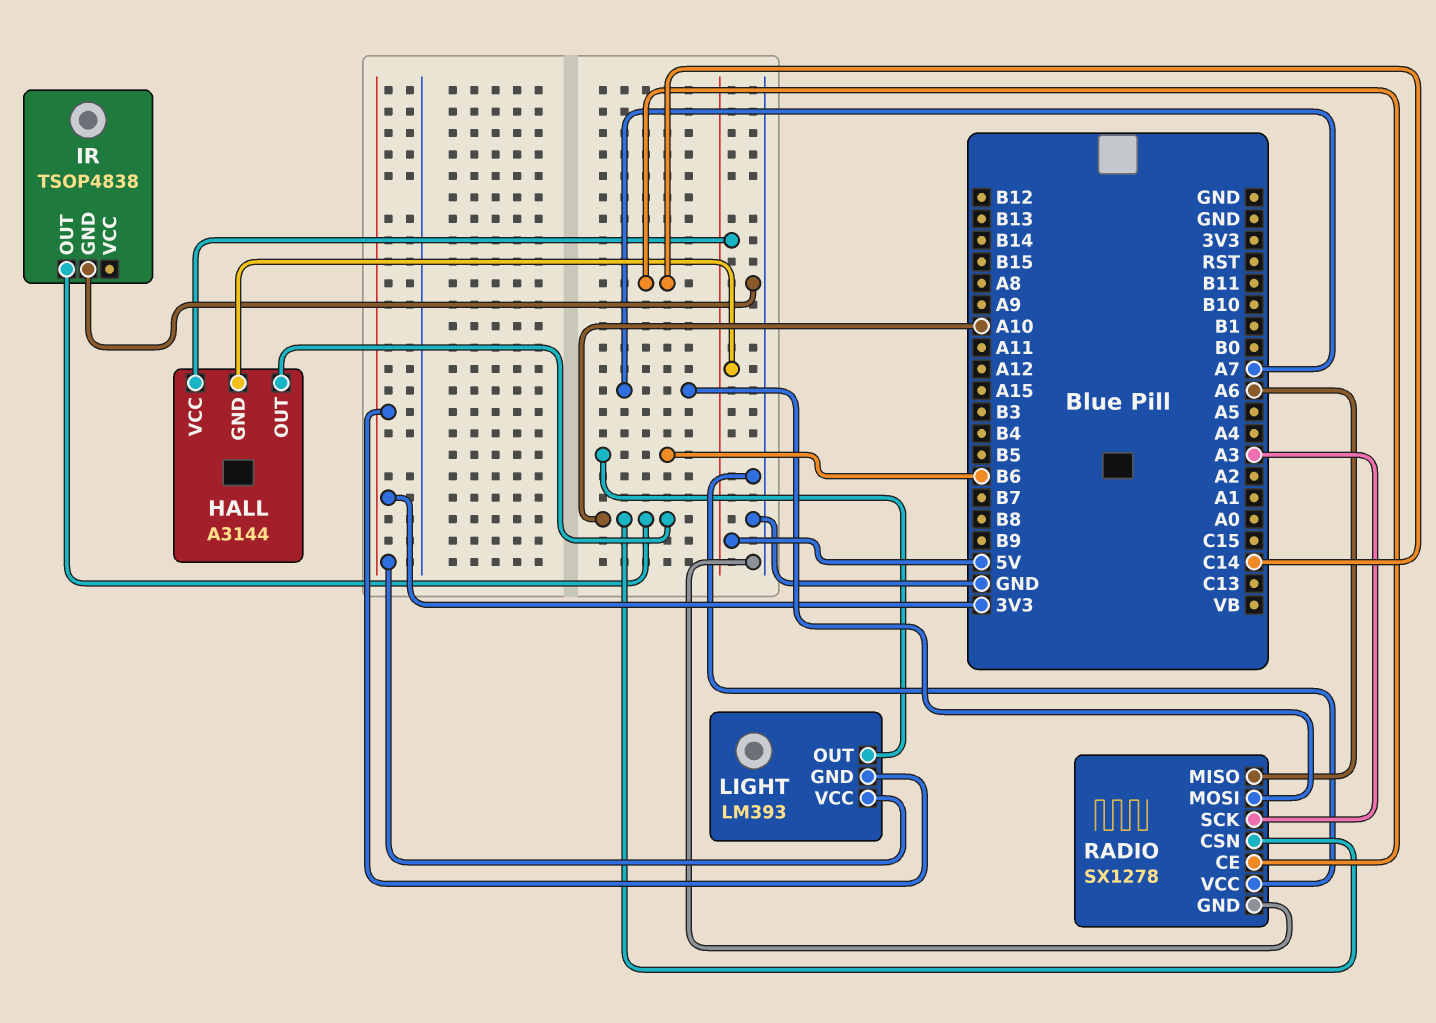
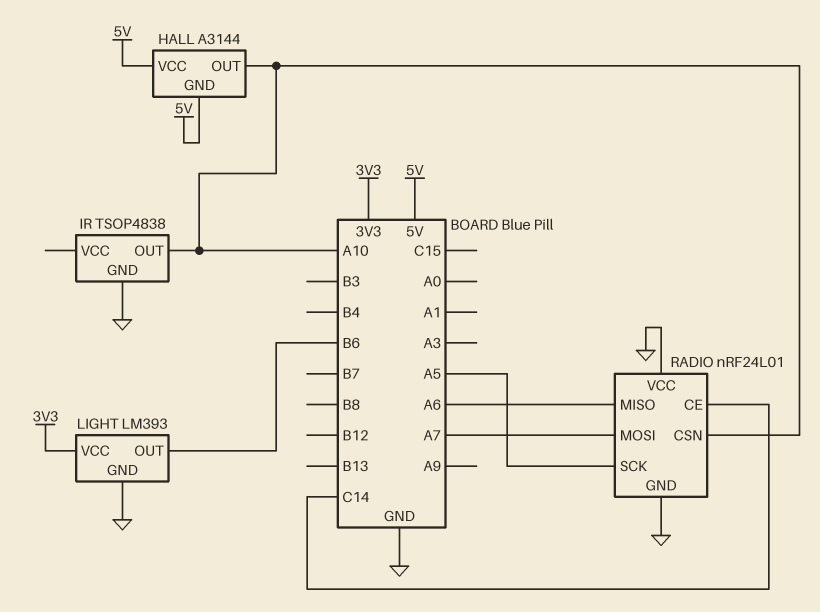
LIGHT pin GND: 3V3 -> GND
RADIO: SX1278 -> nRF24L01
RADIO pin SCK: A3 -> A5

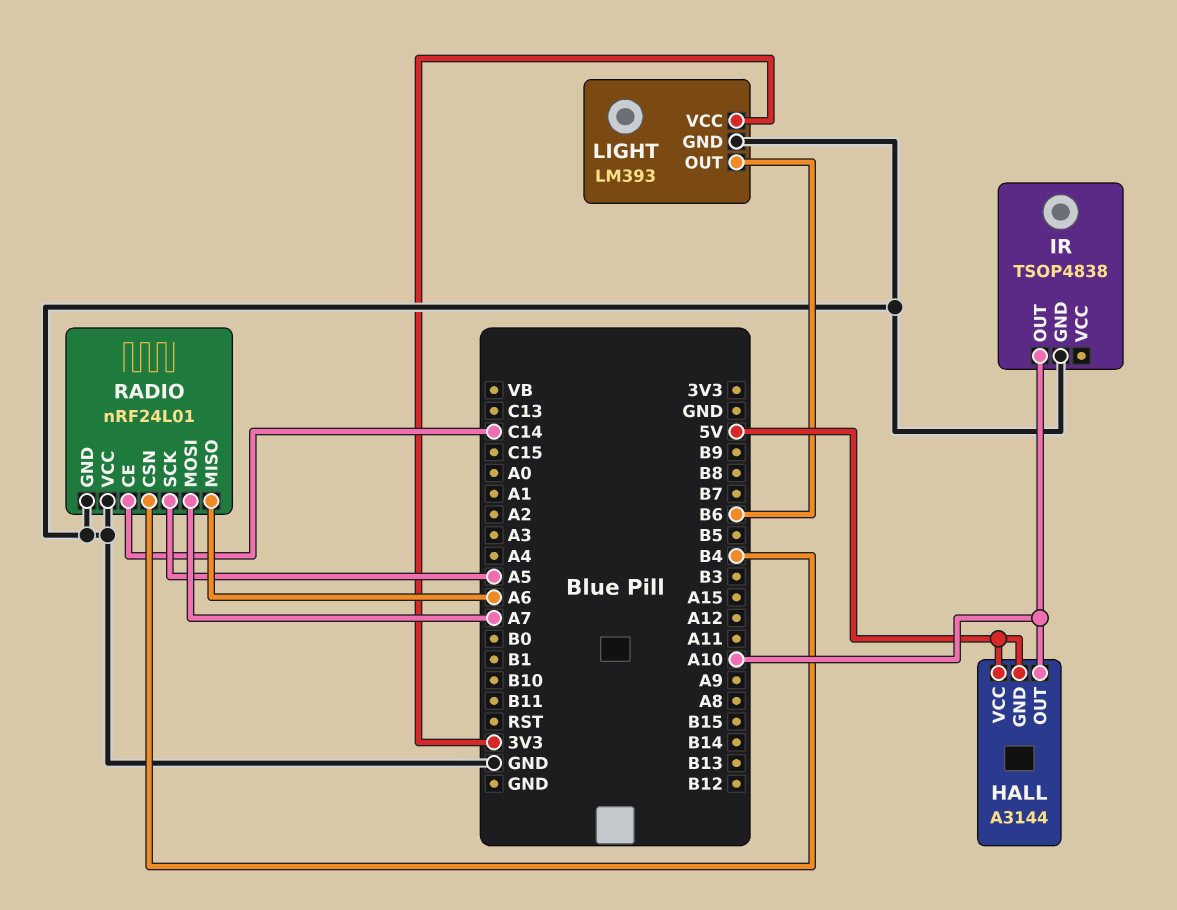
RADIO pin CSN: A10 -> B4

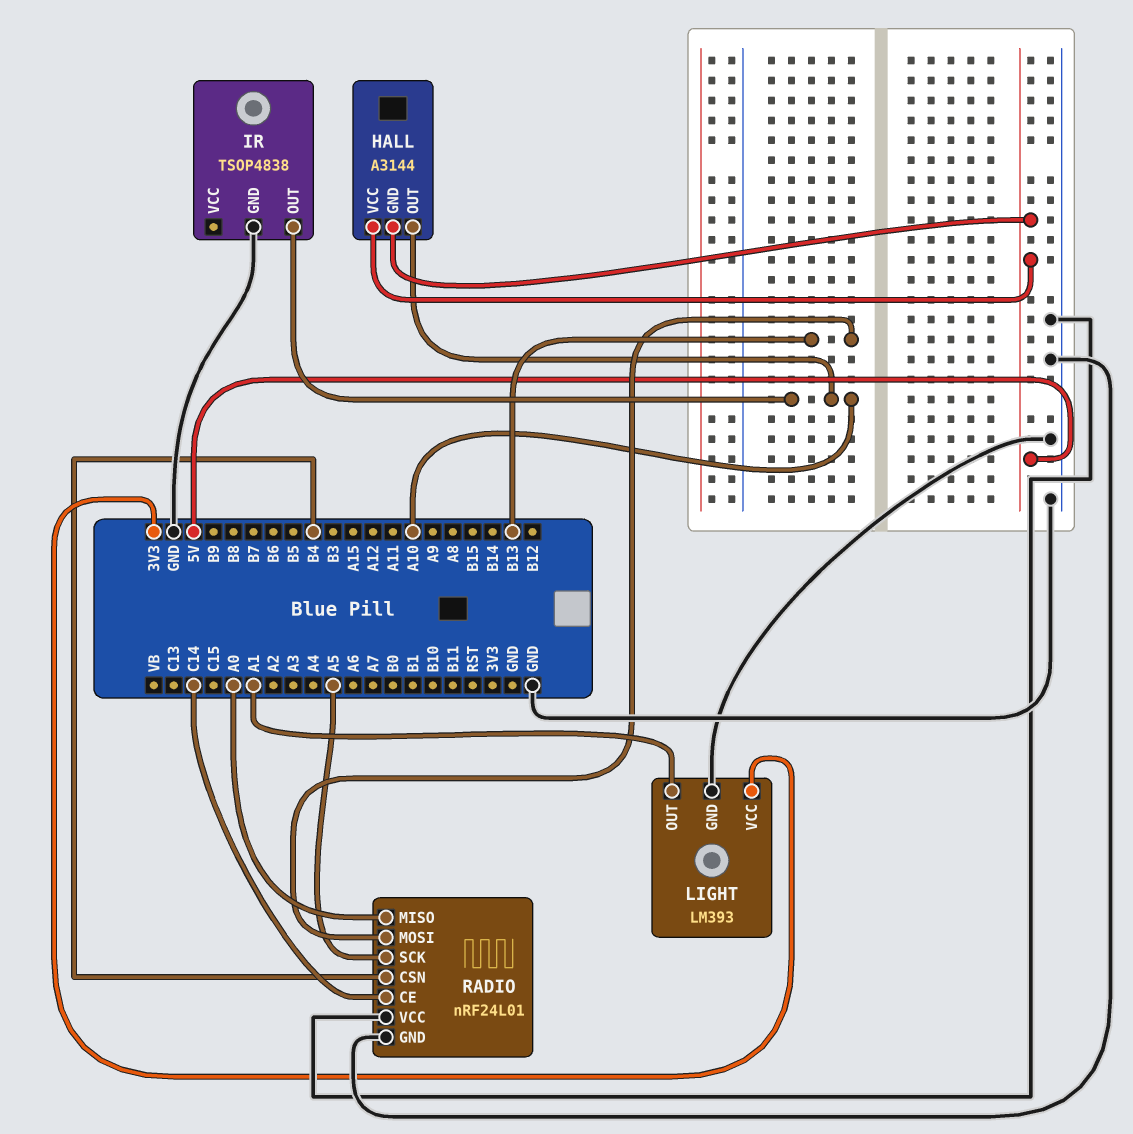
LIGHT pin OUT: B6 -> A1
RADIO pin MISO: A6 -> A0
RADIO pin MOSI: A7 -> B13

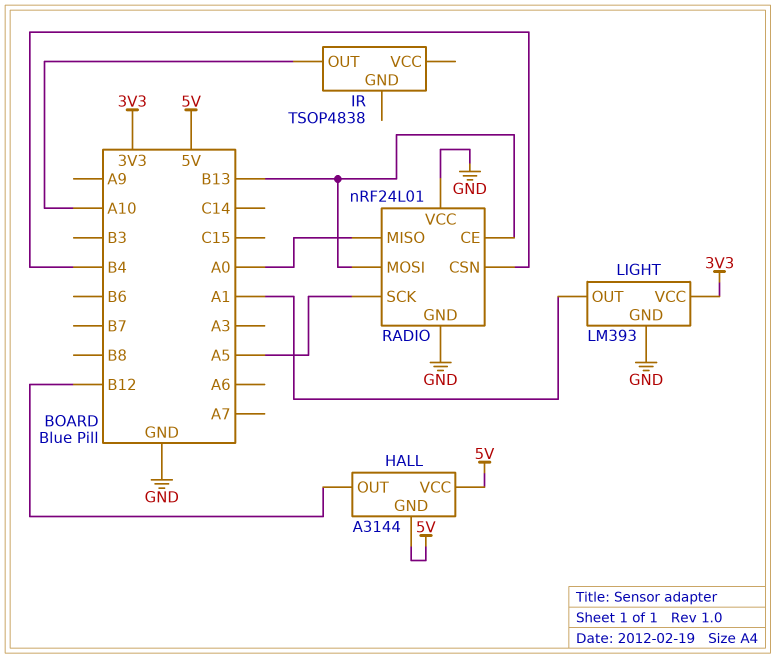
HALL pin OUT: A10 -> B12
IR pin GND: GND -> none
RADIO pin CE: C14 -> B13

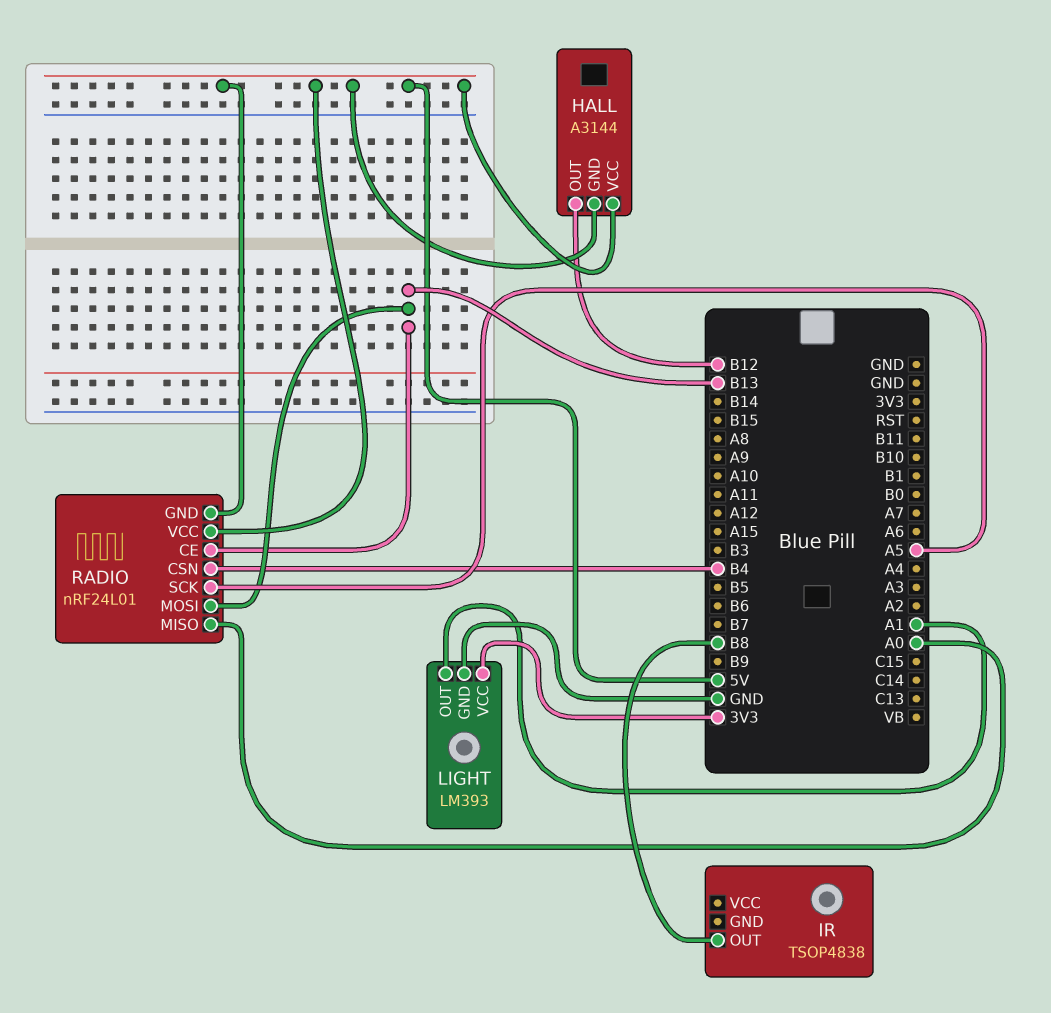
IR pin OUT: A10 -> B8
RADIO pin GND: GND -> 5V
RADIO pin VCC: GND -> 5V

